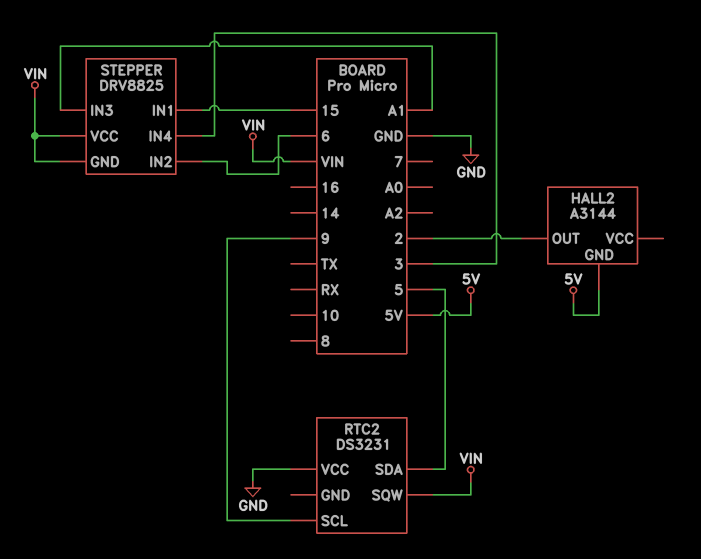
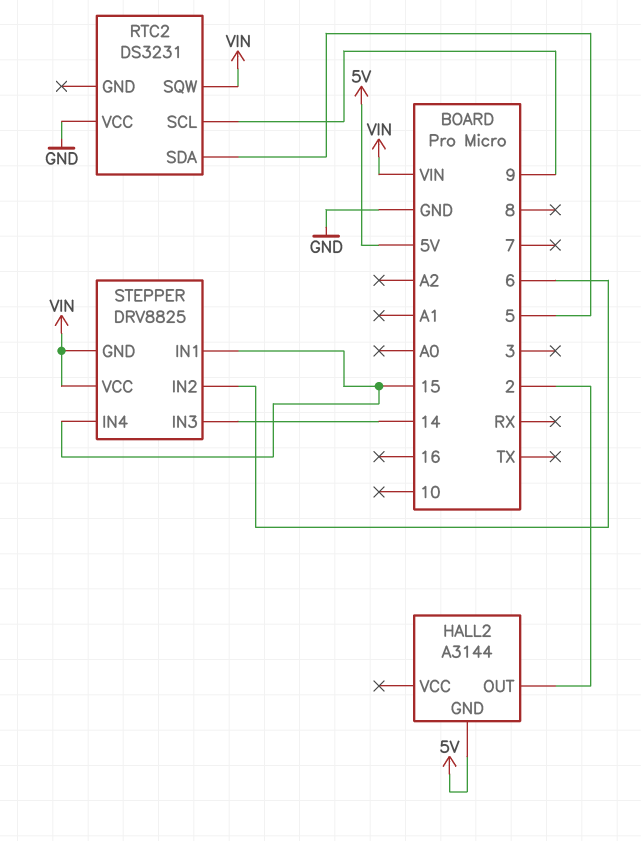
STEPPER pin IN3: A1 -> 14
STEPPER pin IN4: 3 -> 15

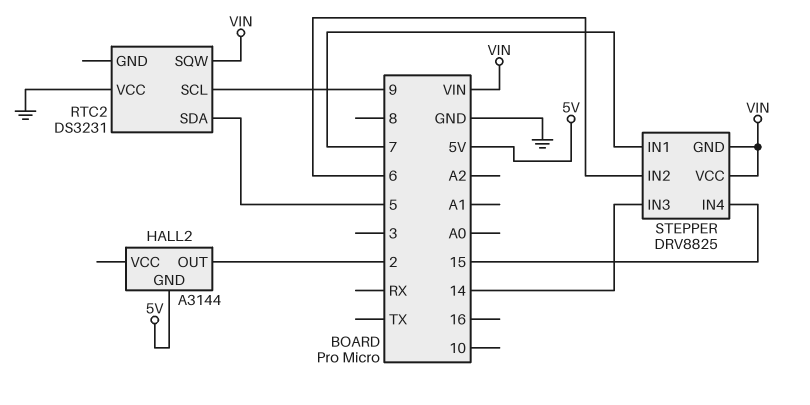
STEPPER pin IN1: 15 -> 7

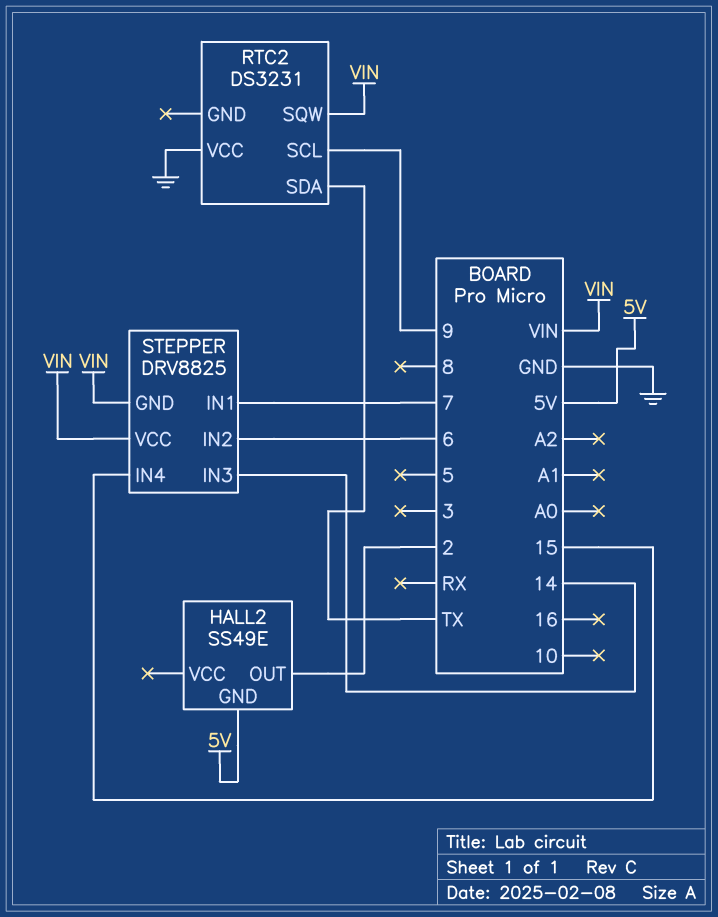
HALL2: A3144 -> SS49E
RTC2 pin SDA: 5 -> TX

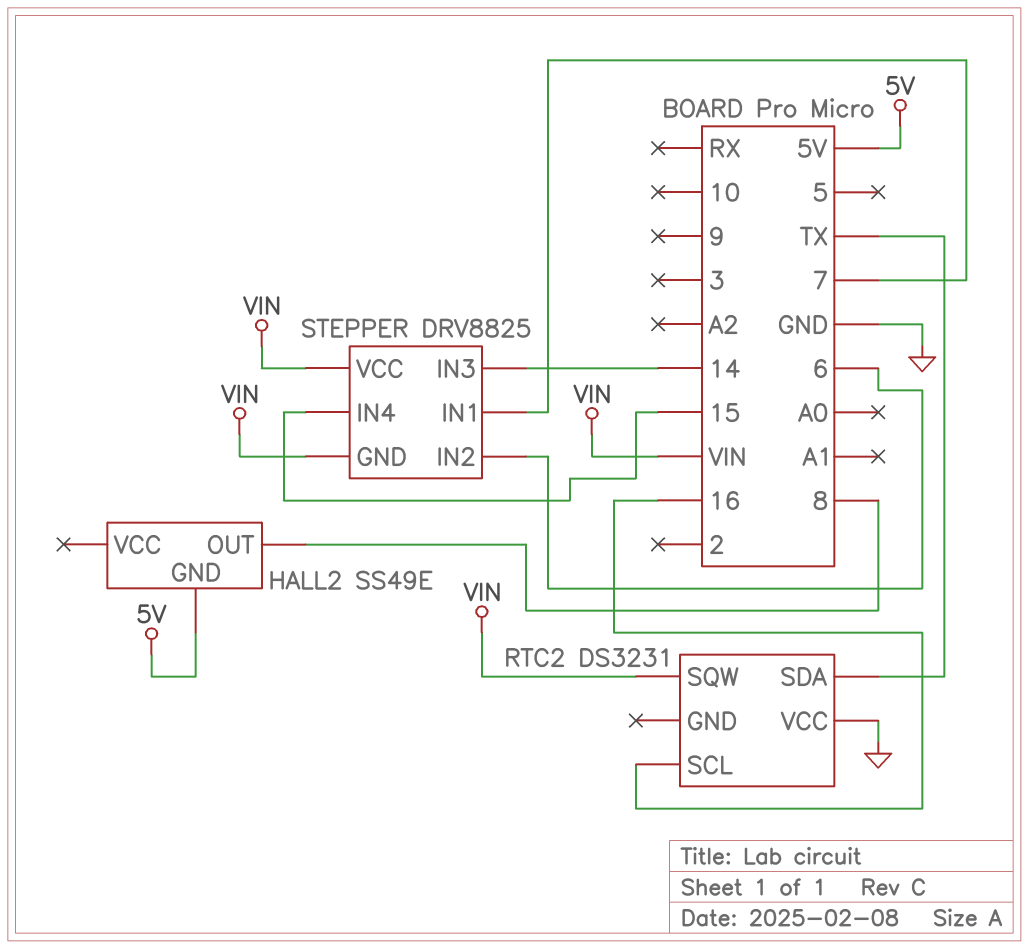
HALL2 pin OUT: 2 -> 8
RTC2 pin SCL: 9 -> 16

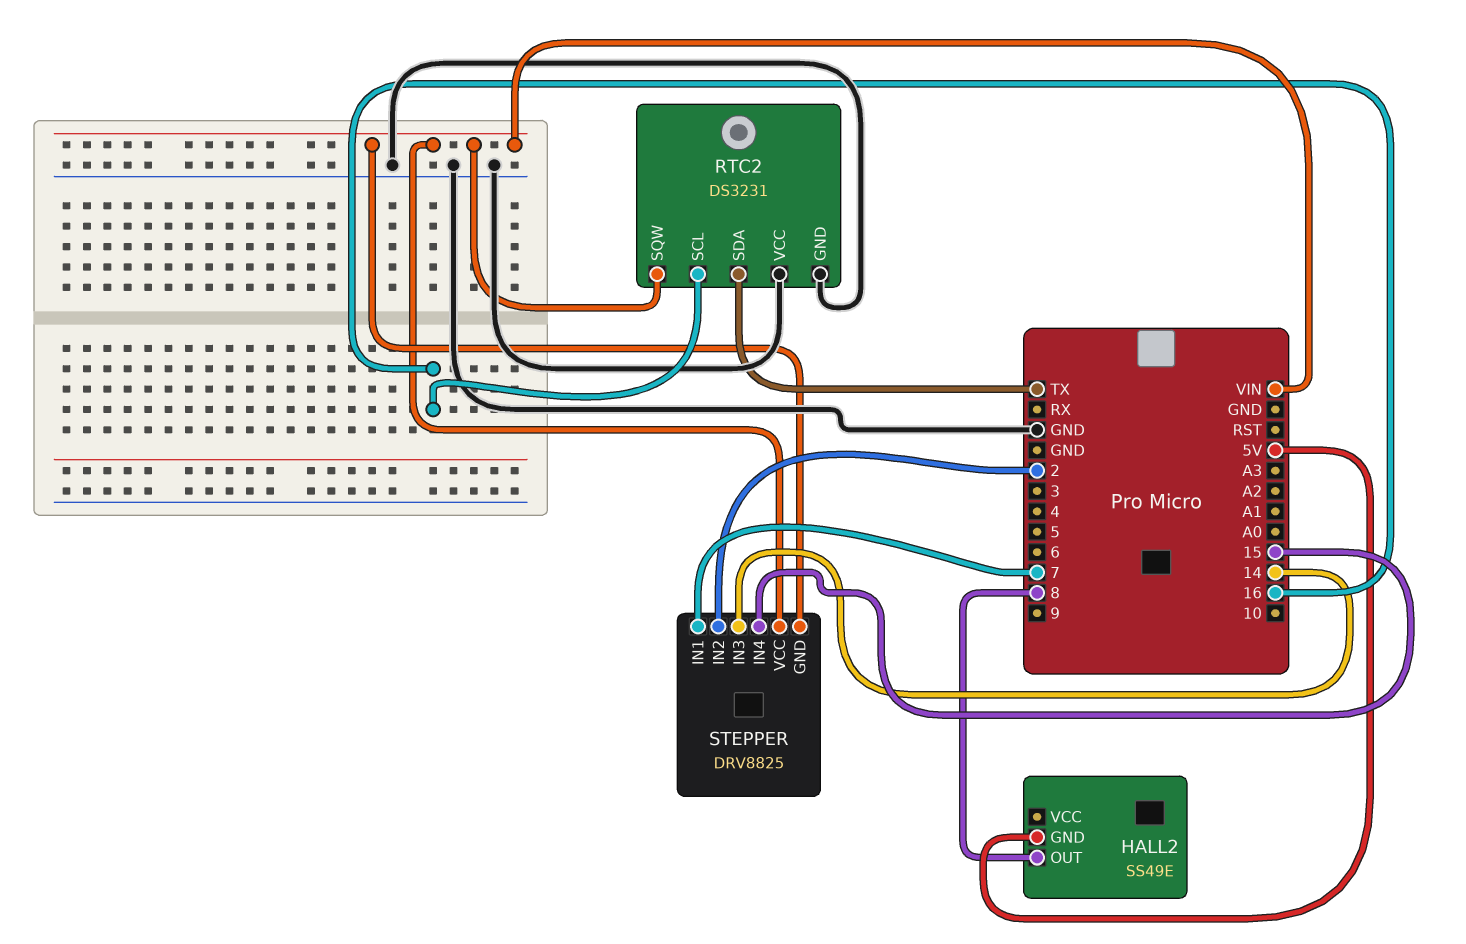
RTC2 pin GND: none -> GND
STEPPER pin IN2: 6 -> 2

